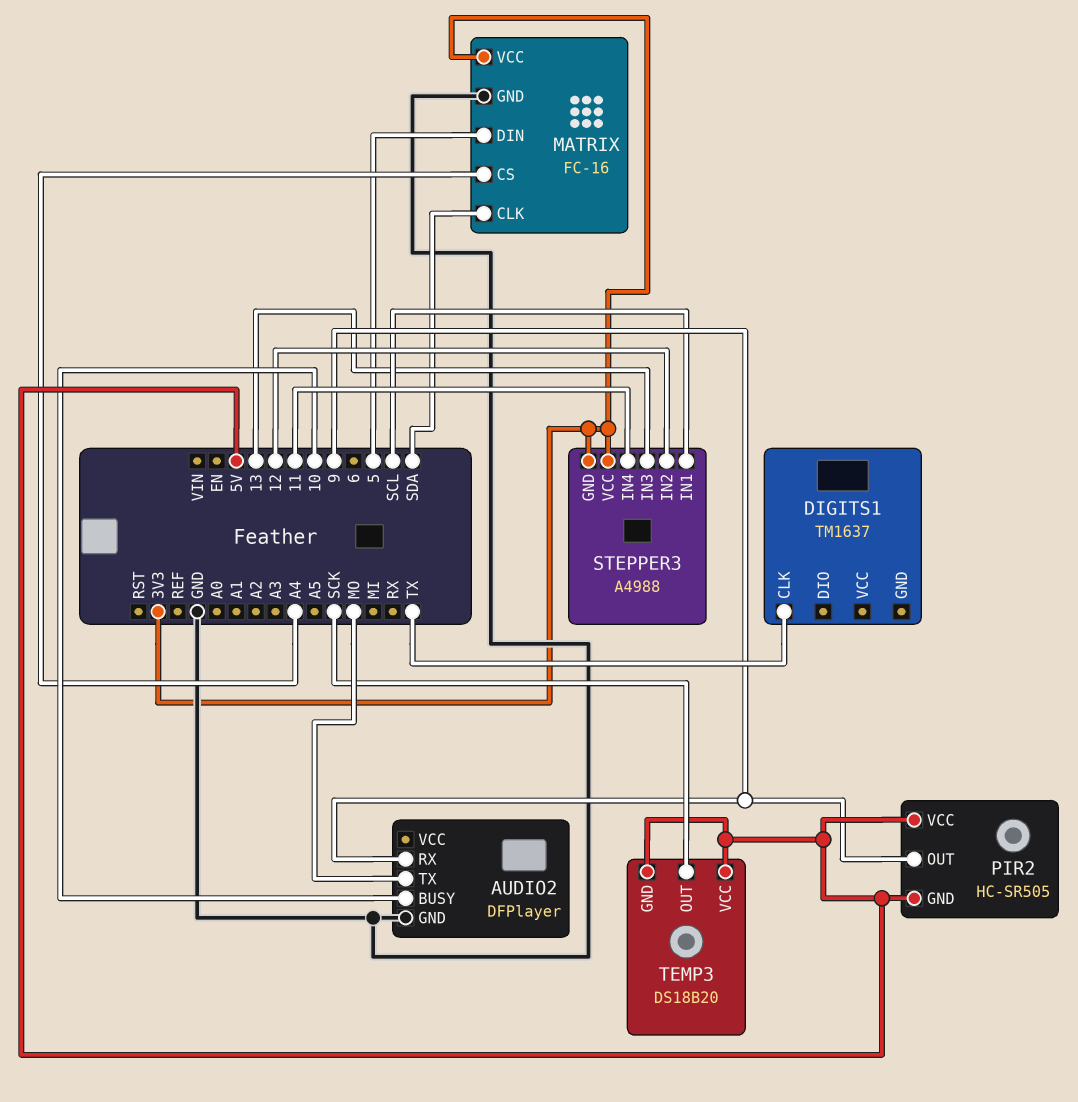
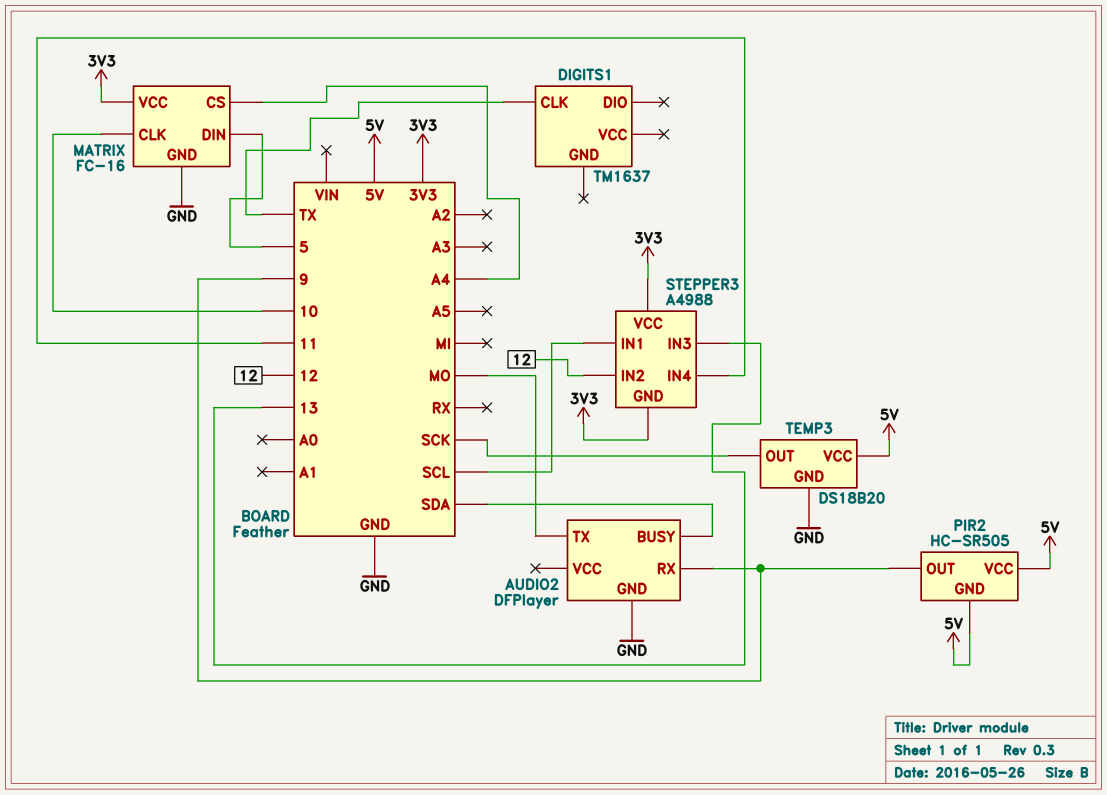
AUDIO2 pin BUSY: 10 -> SDA
MATRIX pin CLK: SDA -> 10
TEMP3 pin GND: 5V -> GND

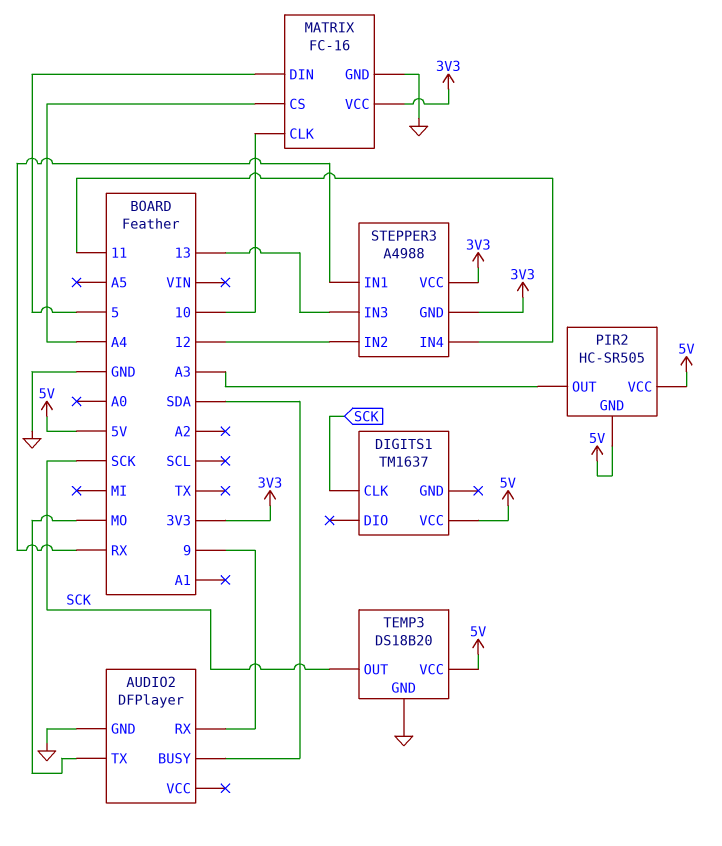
DIGITS1 pin CLK: TX -> SCK
DIGITS1 pin VCC: none -> 5V
PIR2 pin OUT: 9 -> A3
STEPPER3 pin IN1: SCL -> RX

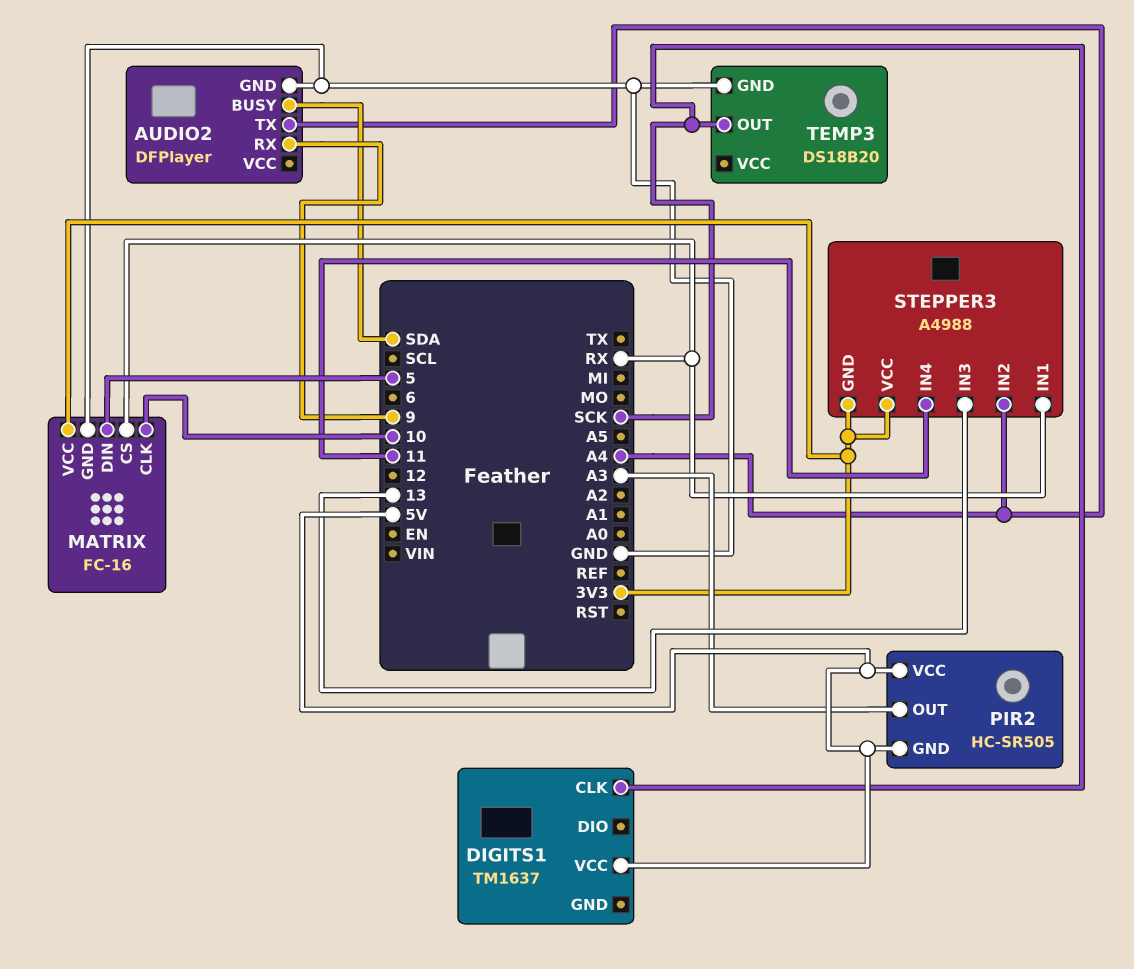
AUDIO2 pin TX: MO -> A4
MATRIX pin CS: A4 -> RX
STEPPER3 pin IN2: 12 -> A4
TEMP3 pin VCC: 5V -> none

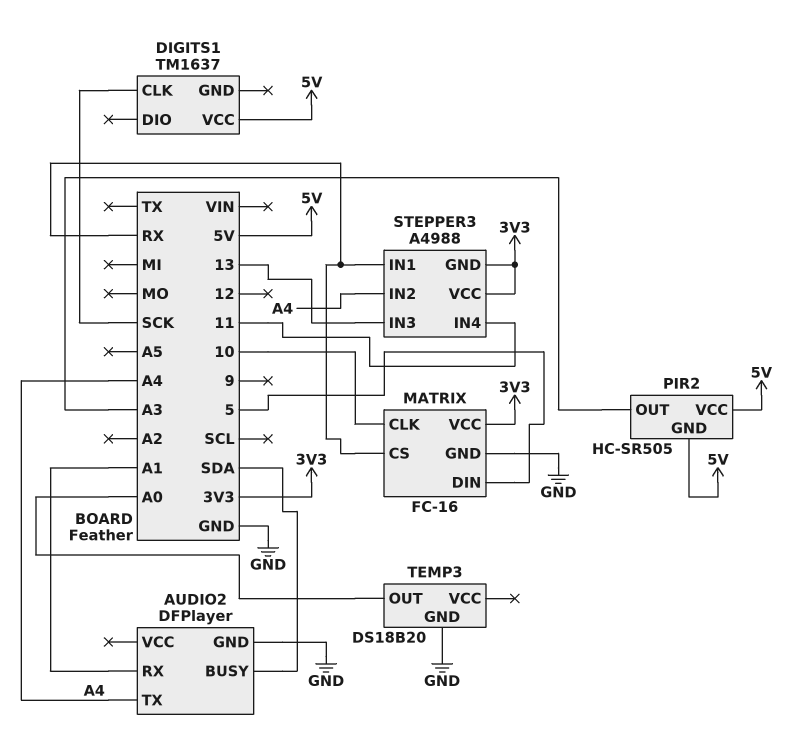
AUDIO2 pin RX: 9 -> A1
TEMP3 pin OUT: SCK -> A0

